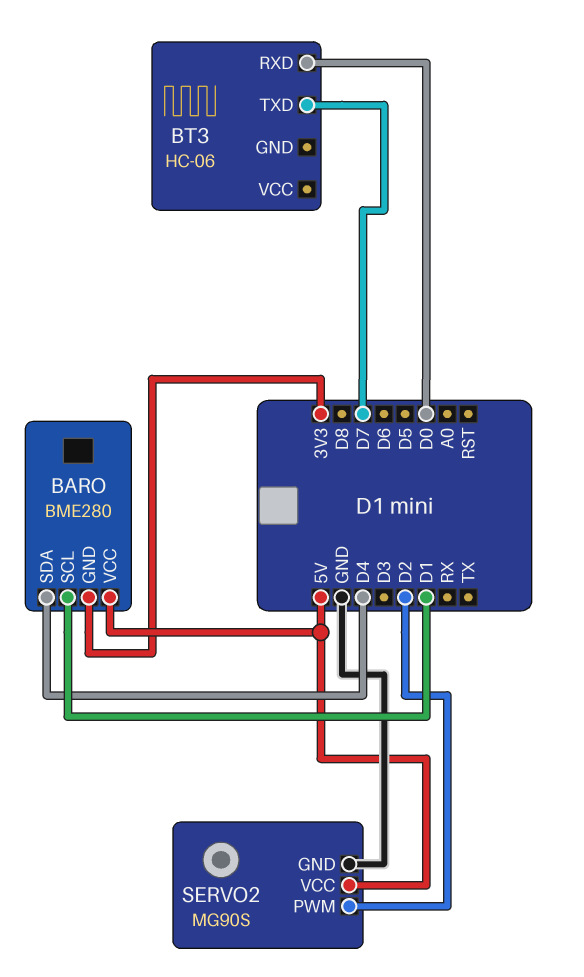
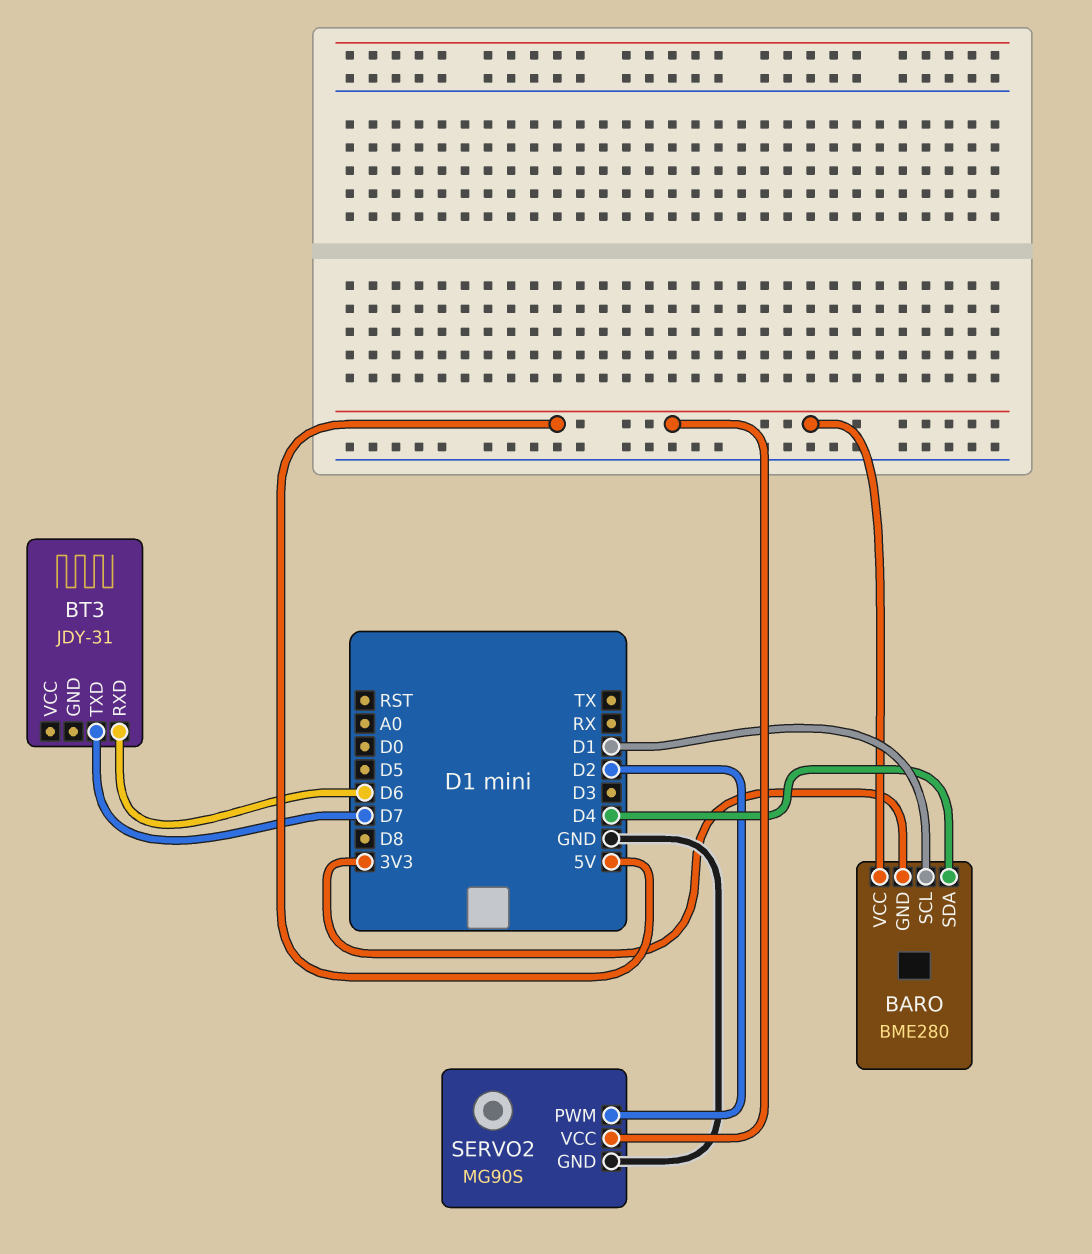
BT3: HC-06 -> JDY-31
BT3 pin RXD: D0 -> D6

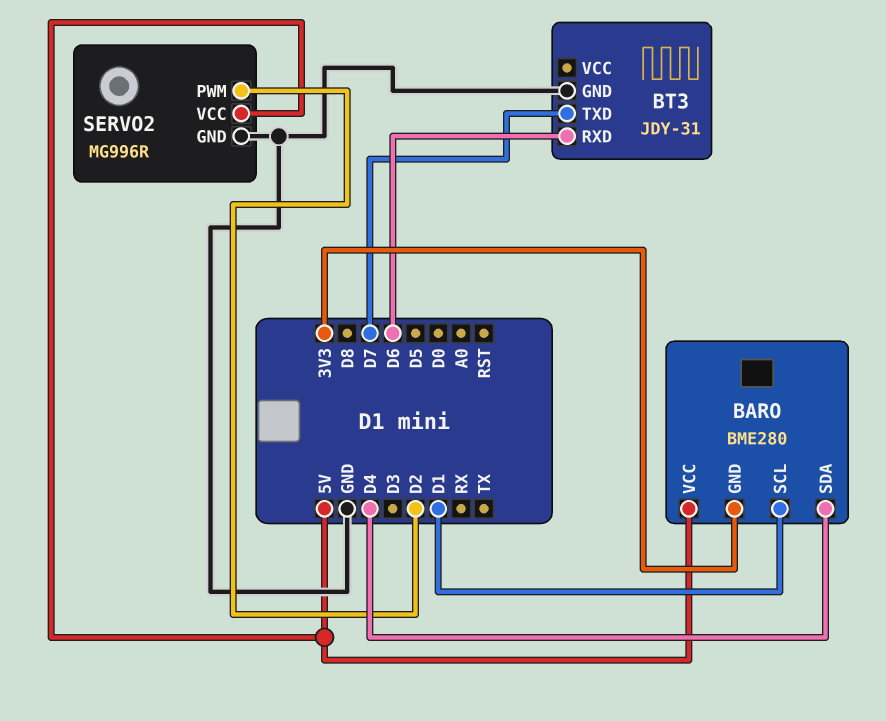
BT3 pin GND: none -> GND
SERVO2: MG90S -> MG996R

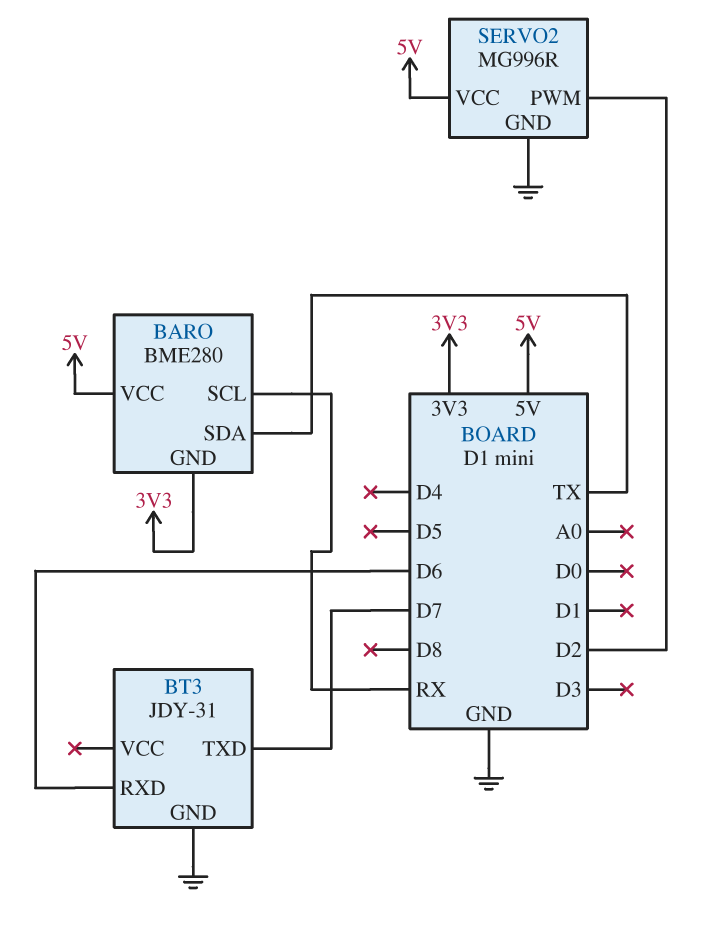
BARO pin SCL: D1 -> RX
BARO pin SDA: D4 -> TX

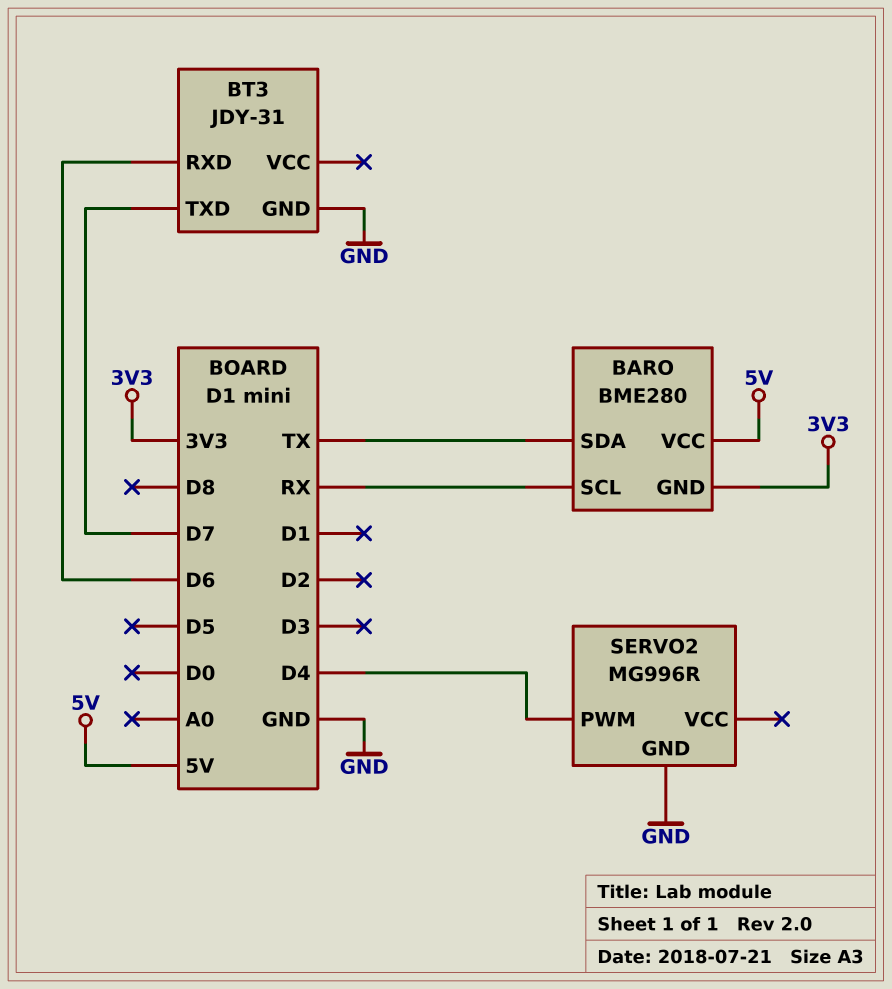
SERVO2 pin PWM: D2 -> D4
SERVO2 pin VCC: 5V -> none

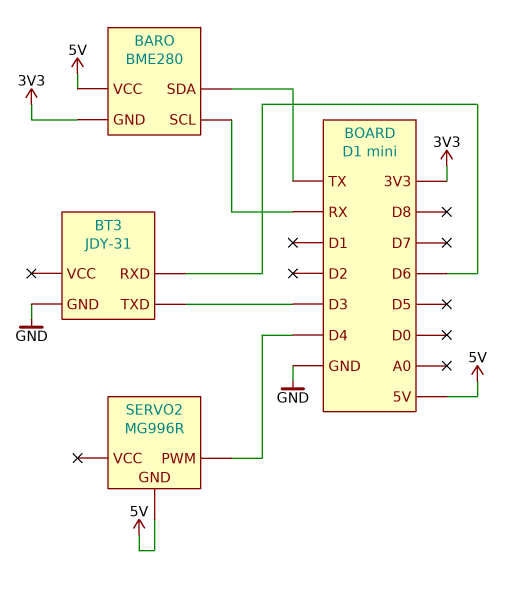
BT3 pin TXD: D7 -> D3
SERVO2 pin GND: GND -> 5V

